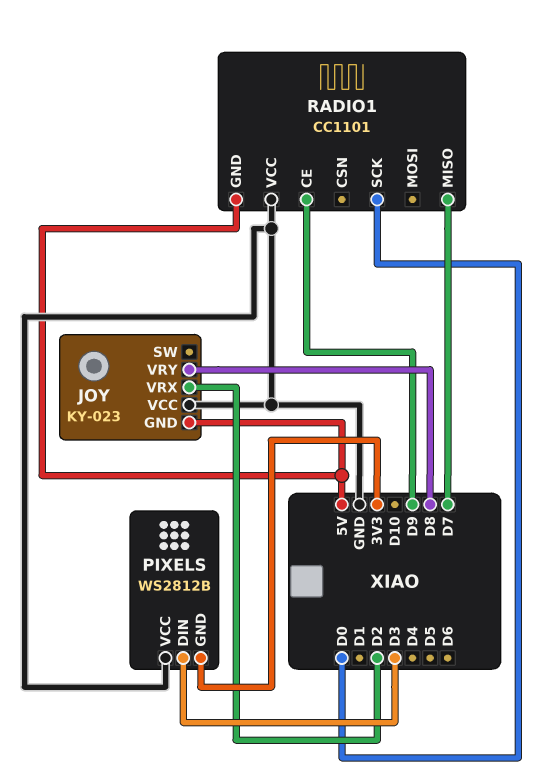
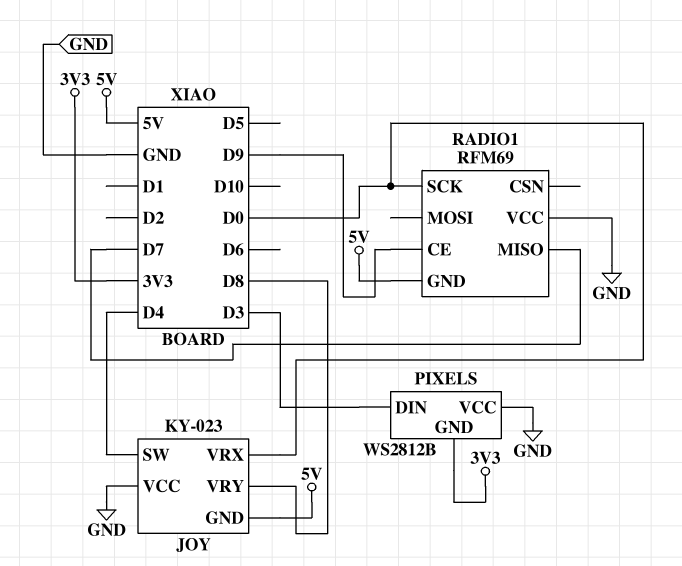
JOY pin SW: none -> D4
JOY pin VRX: D2 -> D0
RADIO1: CC1101 -> RFM69

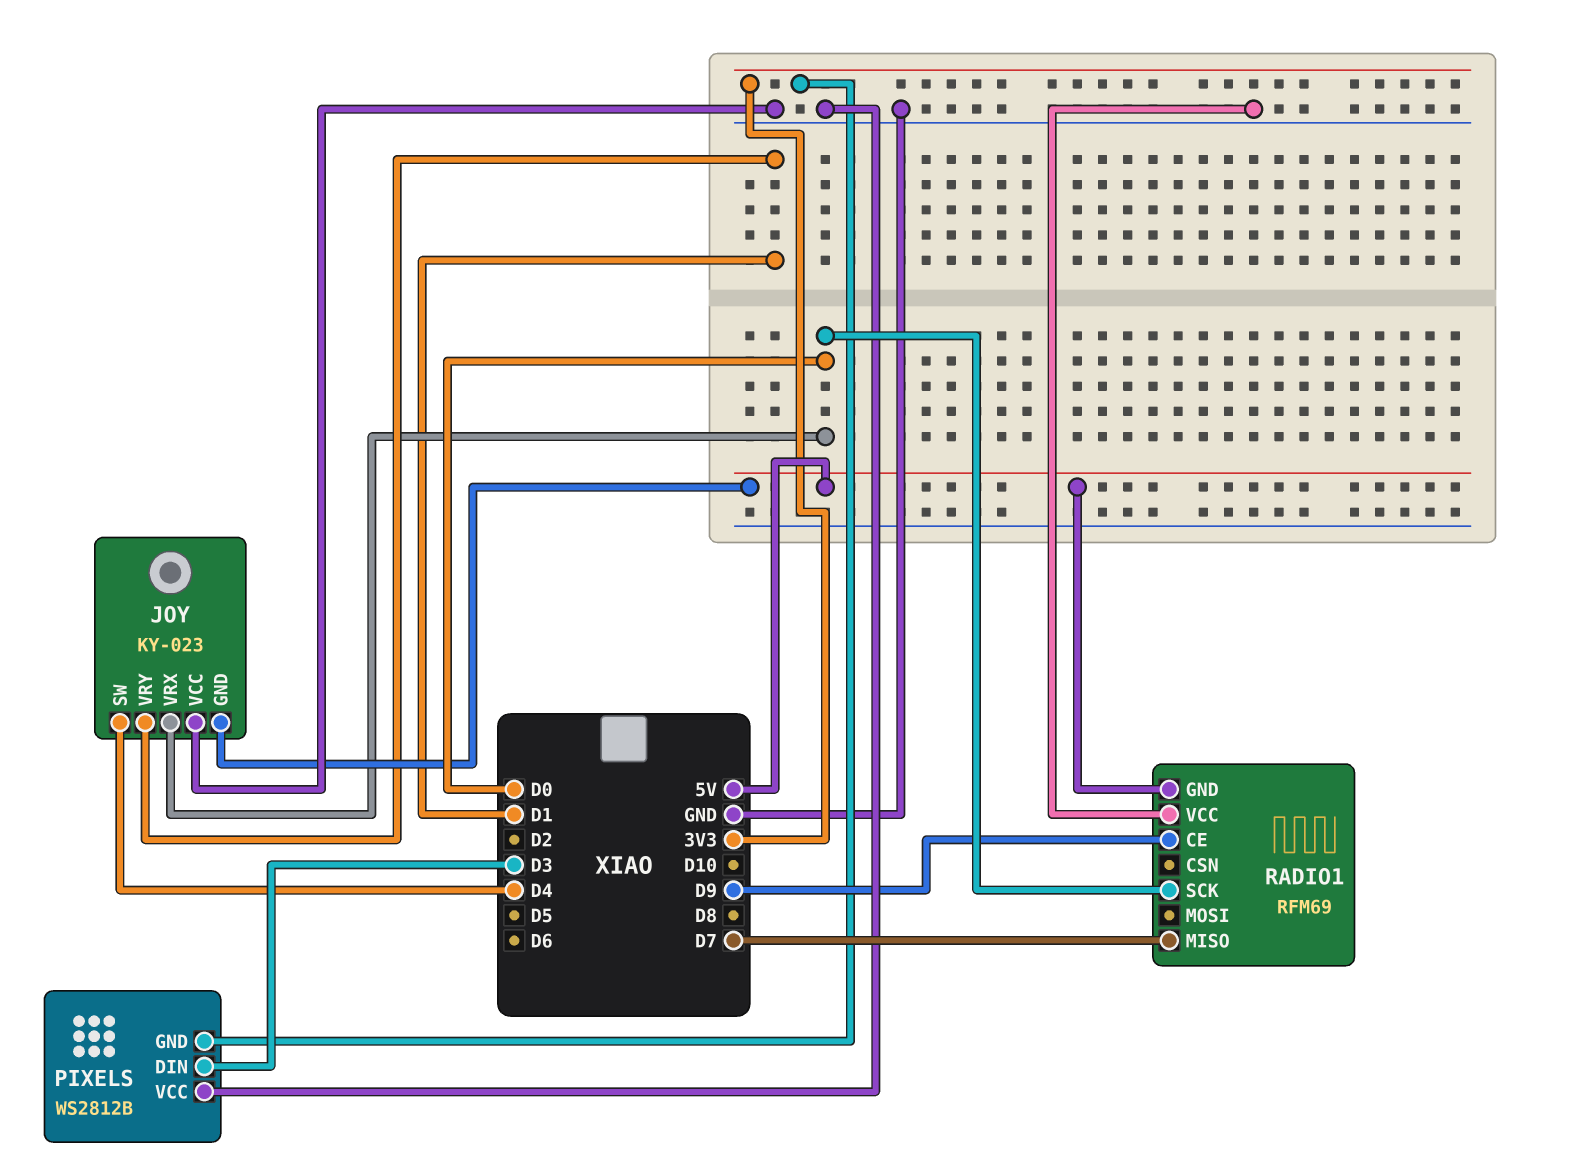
JOY pin VRY: D8 -> D1

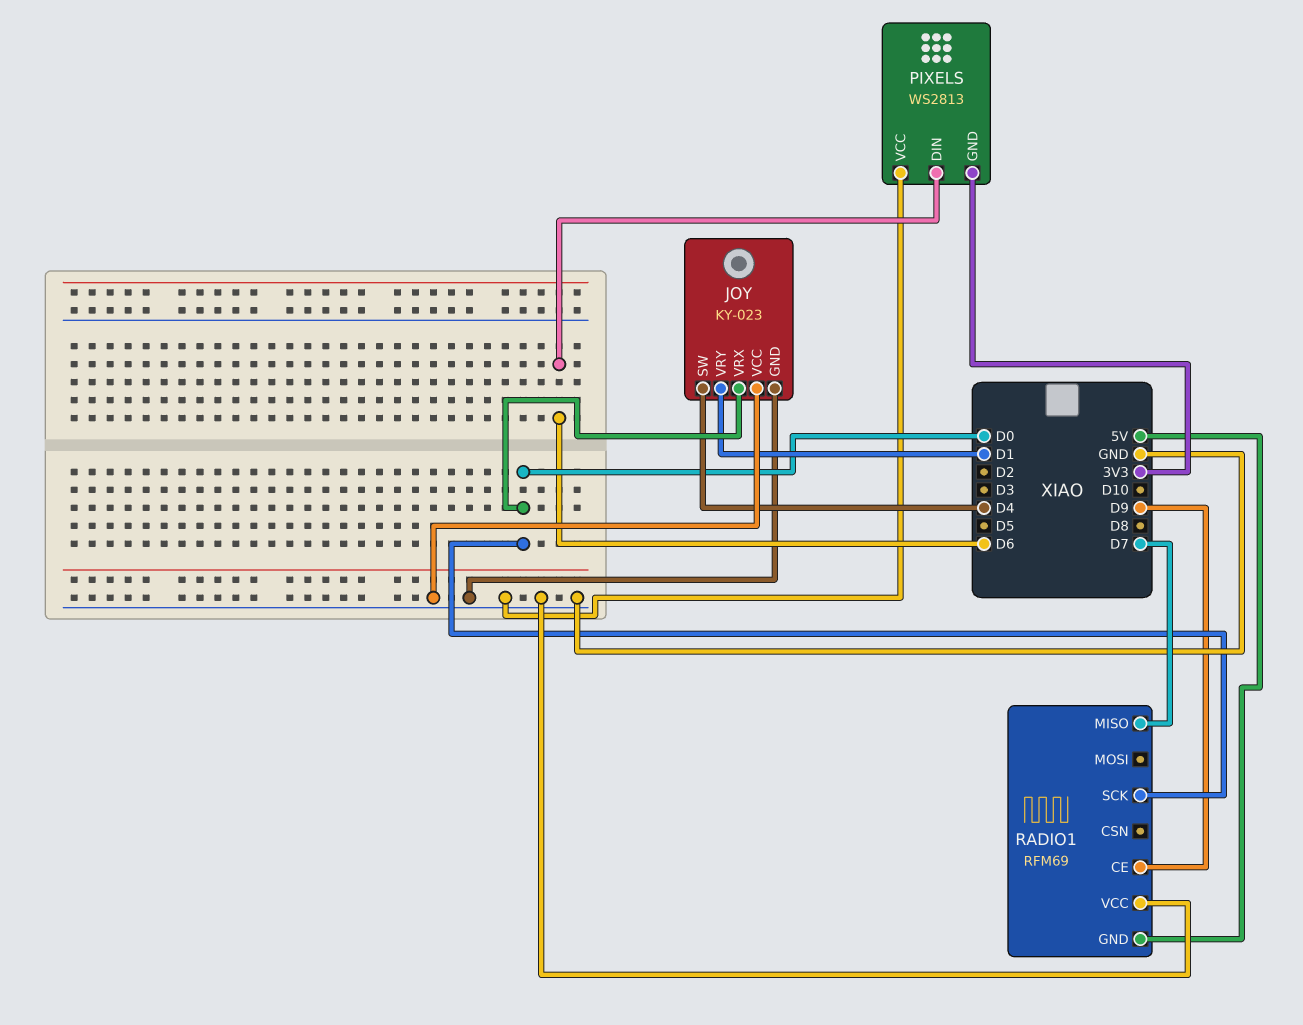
JOY pin GND: 5V -> GND
PIXELS: WS2812B -> WS2813
PIXELS pin DIN: D3 -> D6

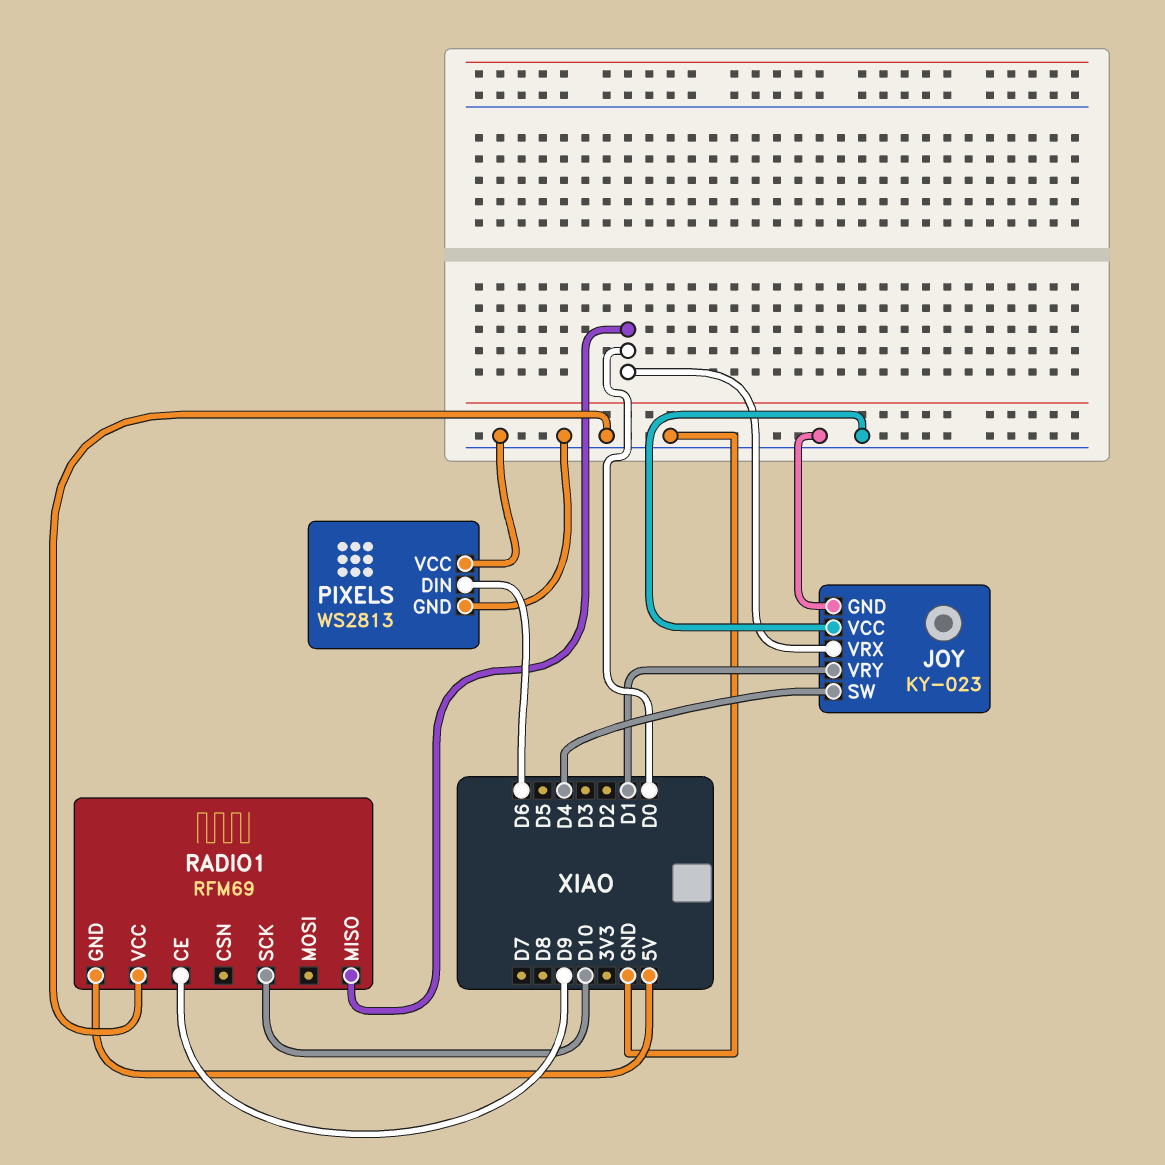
PIXELS pin GND: 3V3 -> GND
RADIO1 pin MISO: D7 -> D0
RADIO1 pin SCK: D0 -> D10

